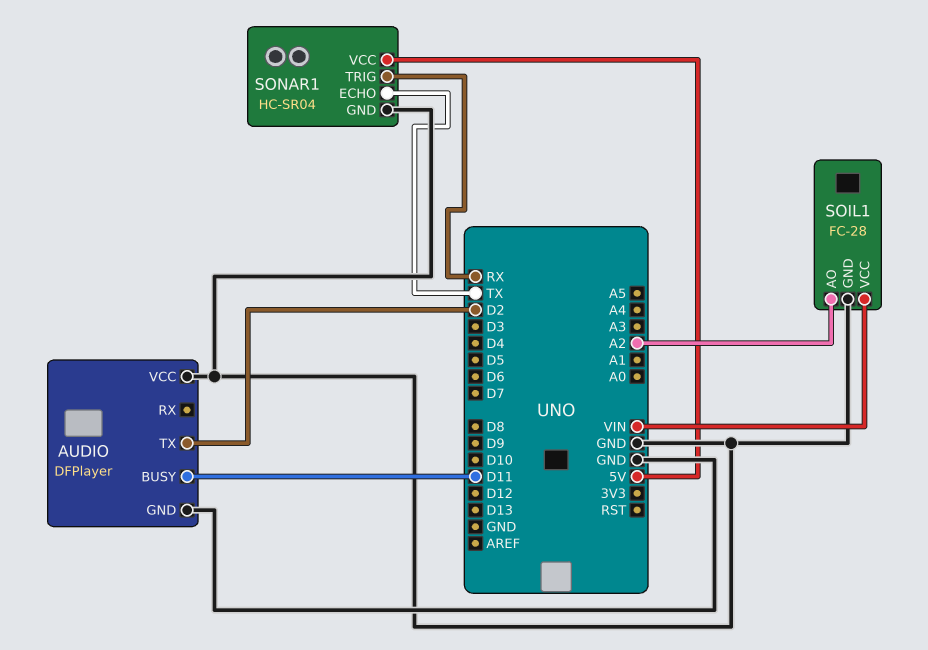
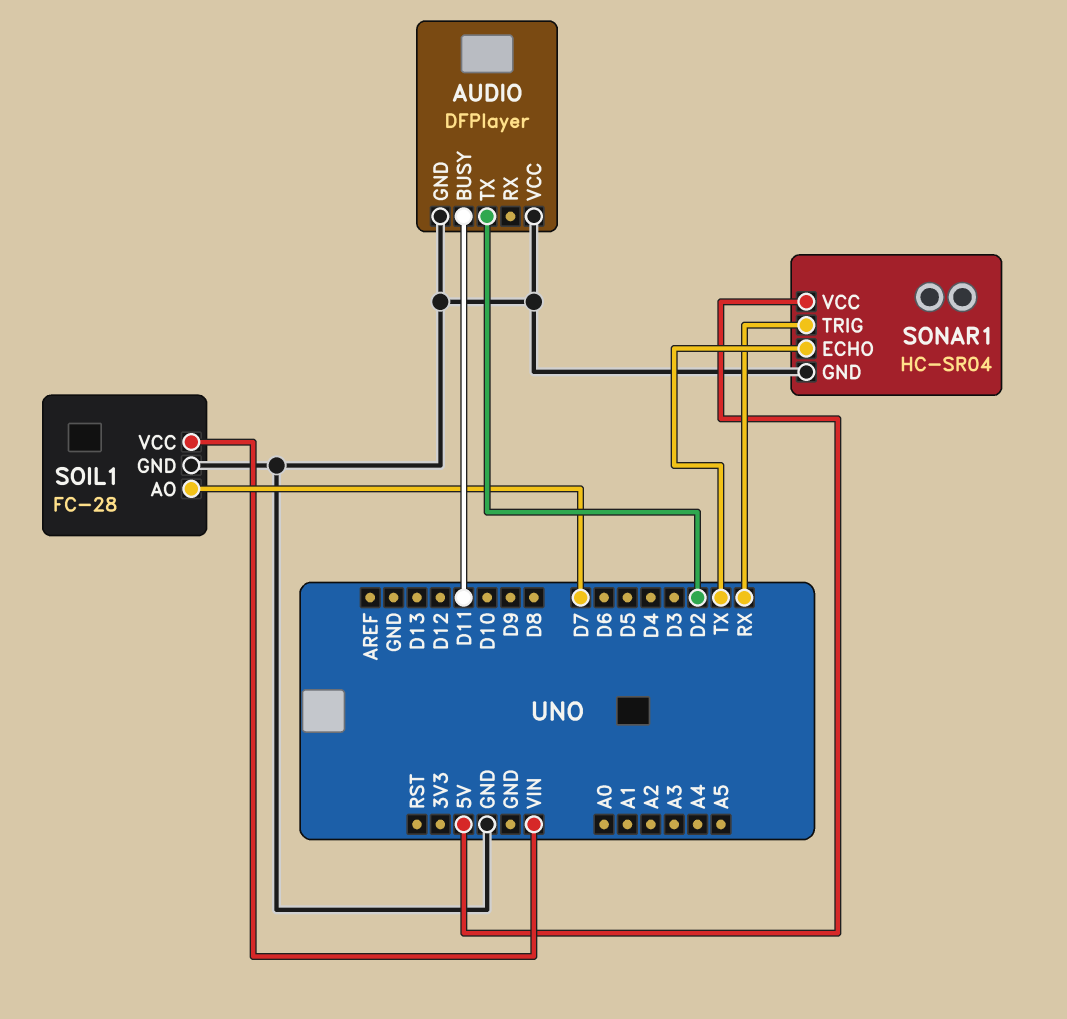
SOIL1 pin AO: A2 -> D7

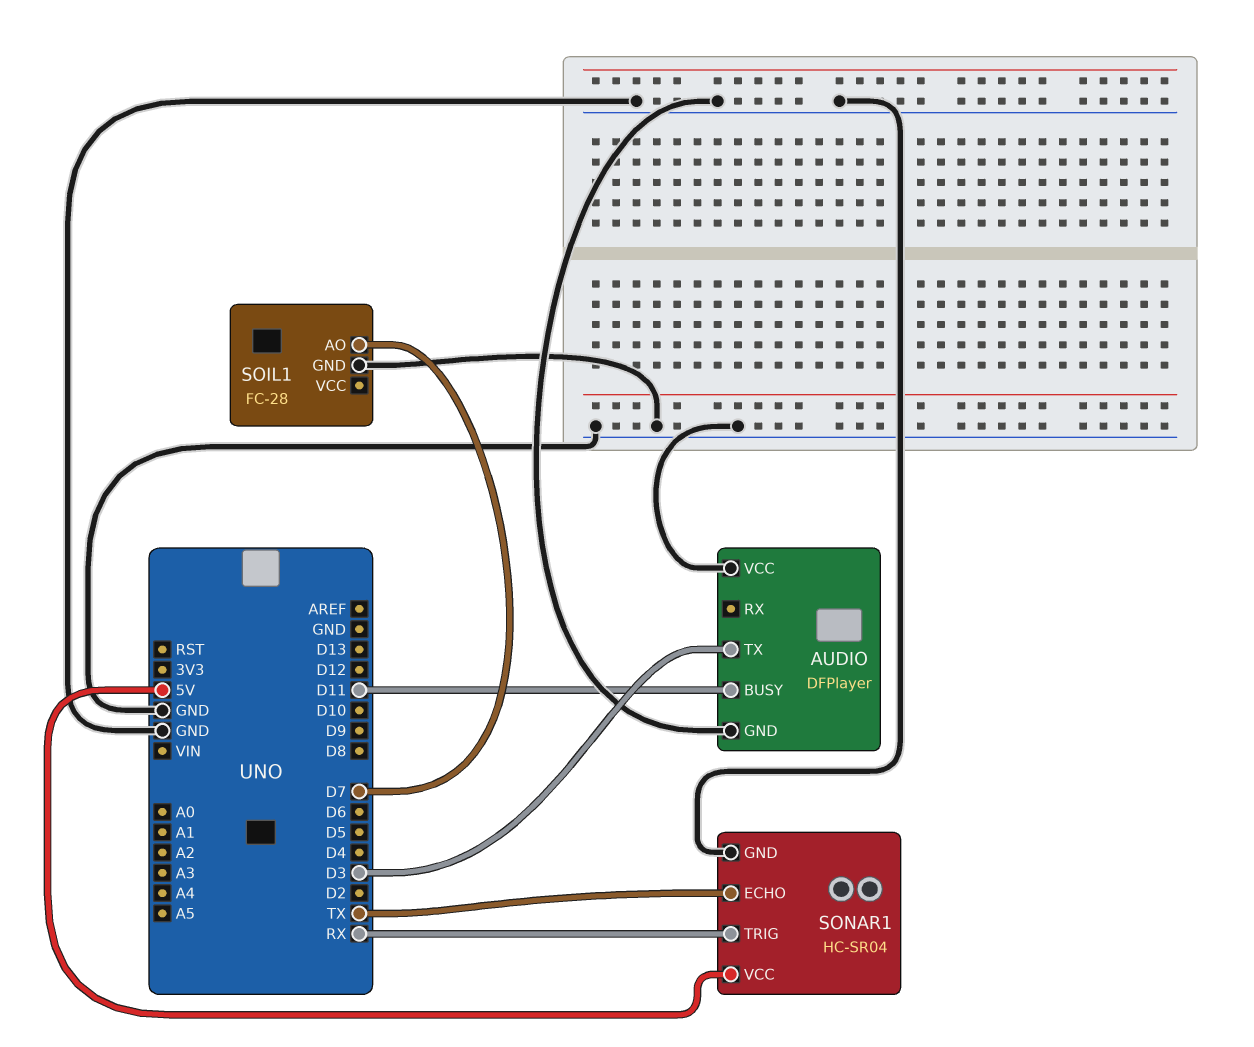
AUDIO pin TX: D2 -> D3
SOIL1 pin VCC: VIN -> none

